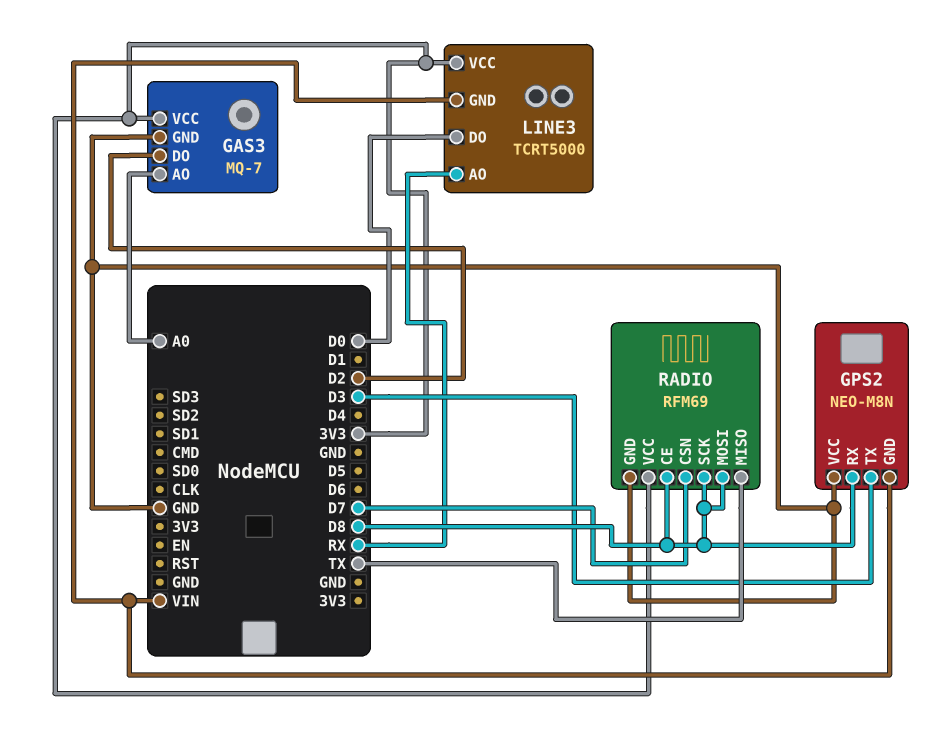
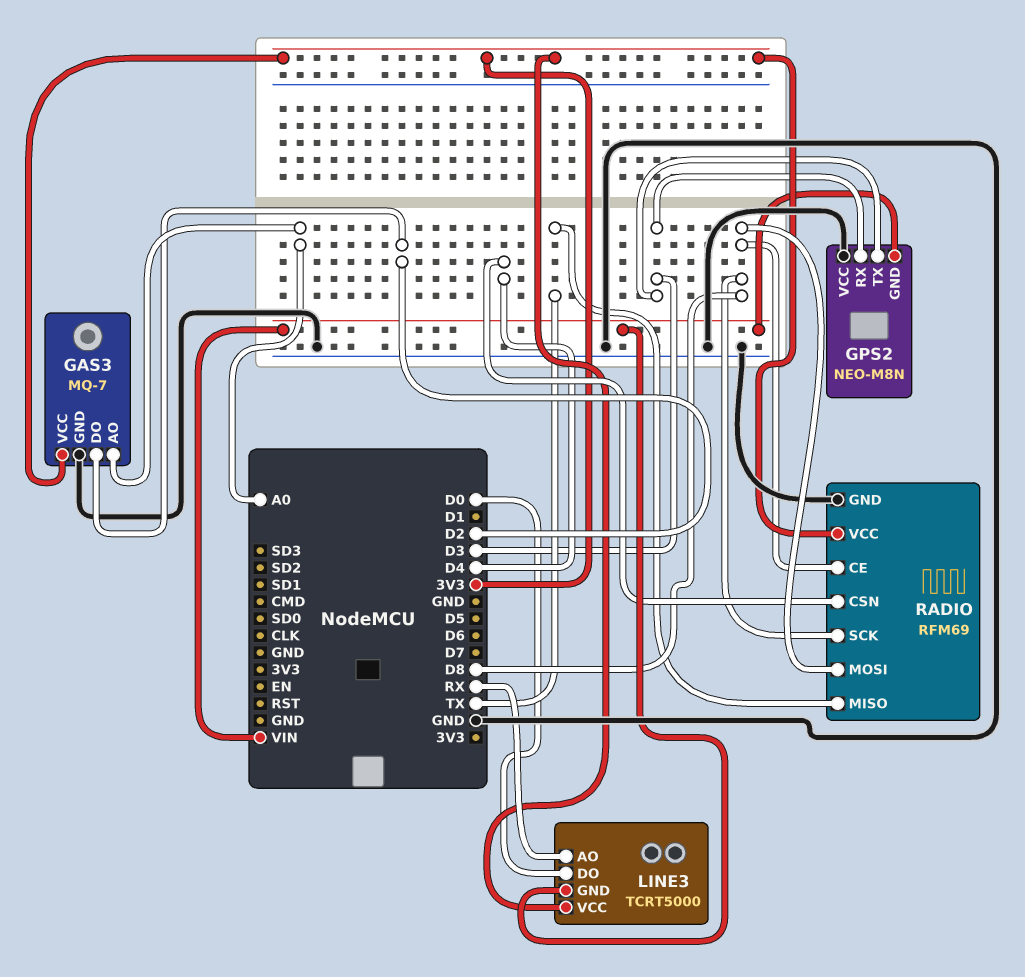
GPS2 pin RX: D8 -> D3
RADIO pin CSN: D7 -> D4

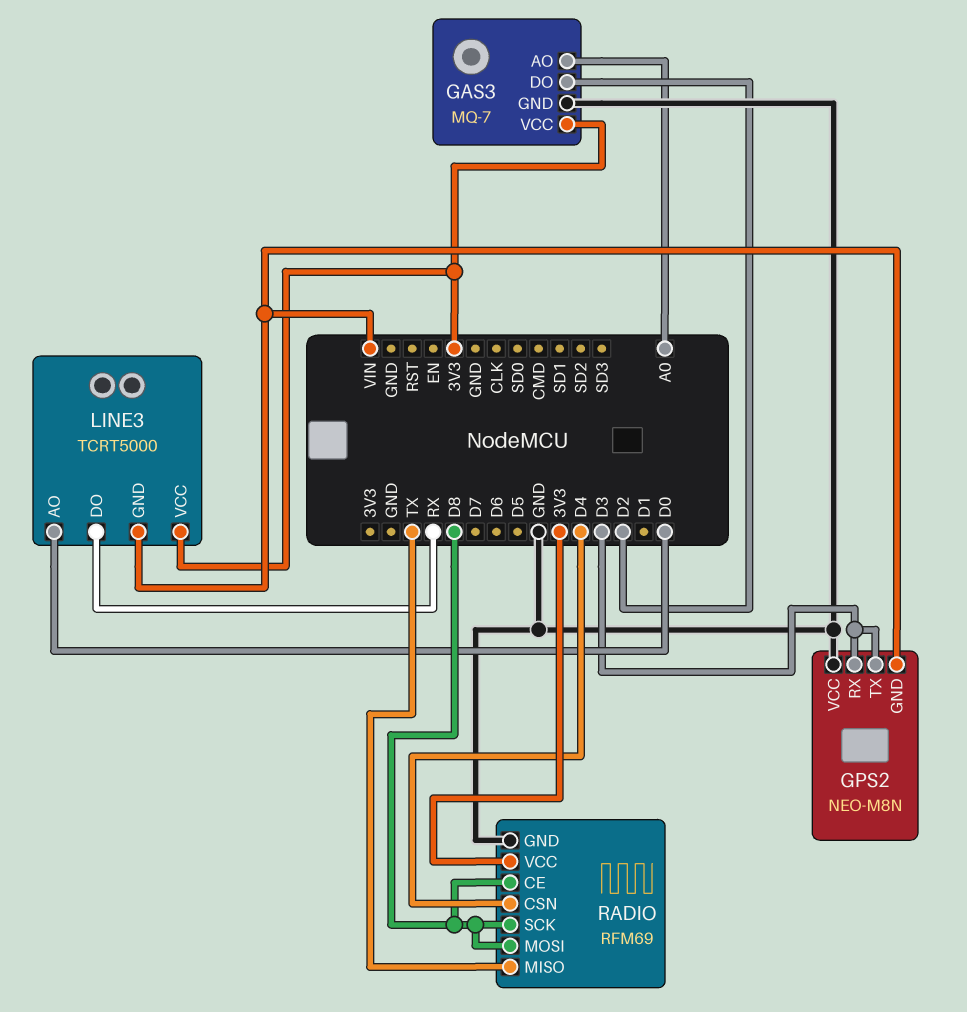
LINE3 pin AO: RX -> D0
LINE3 pin DO: D0 -> RX

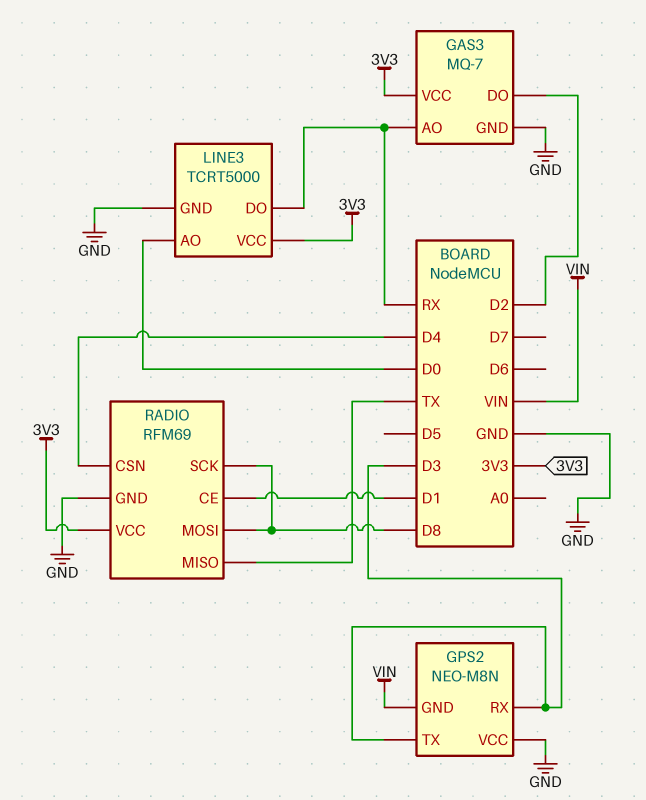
GAS3 pin AO: A0 -> RX
LINE3 pin GND: VIN -> GND
RADIO pin CE: D8 -> D1

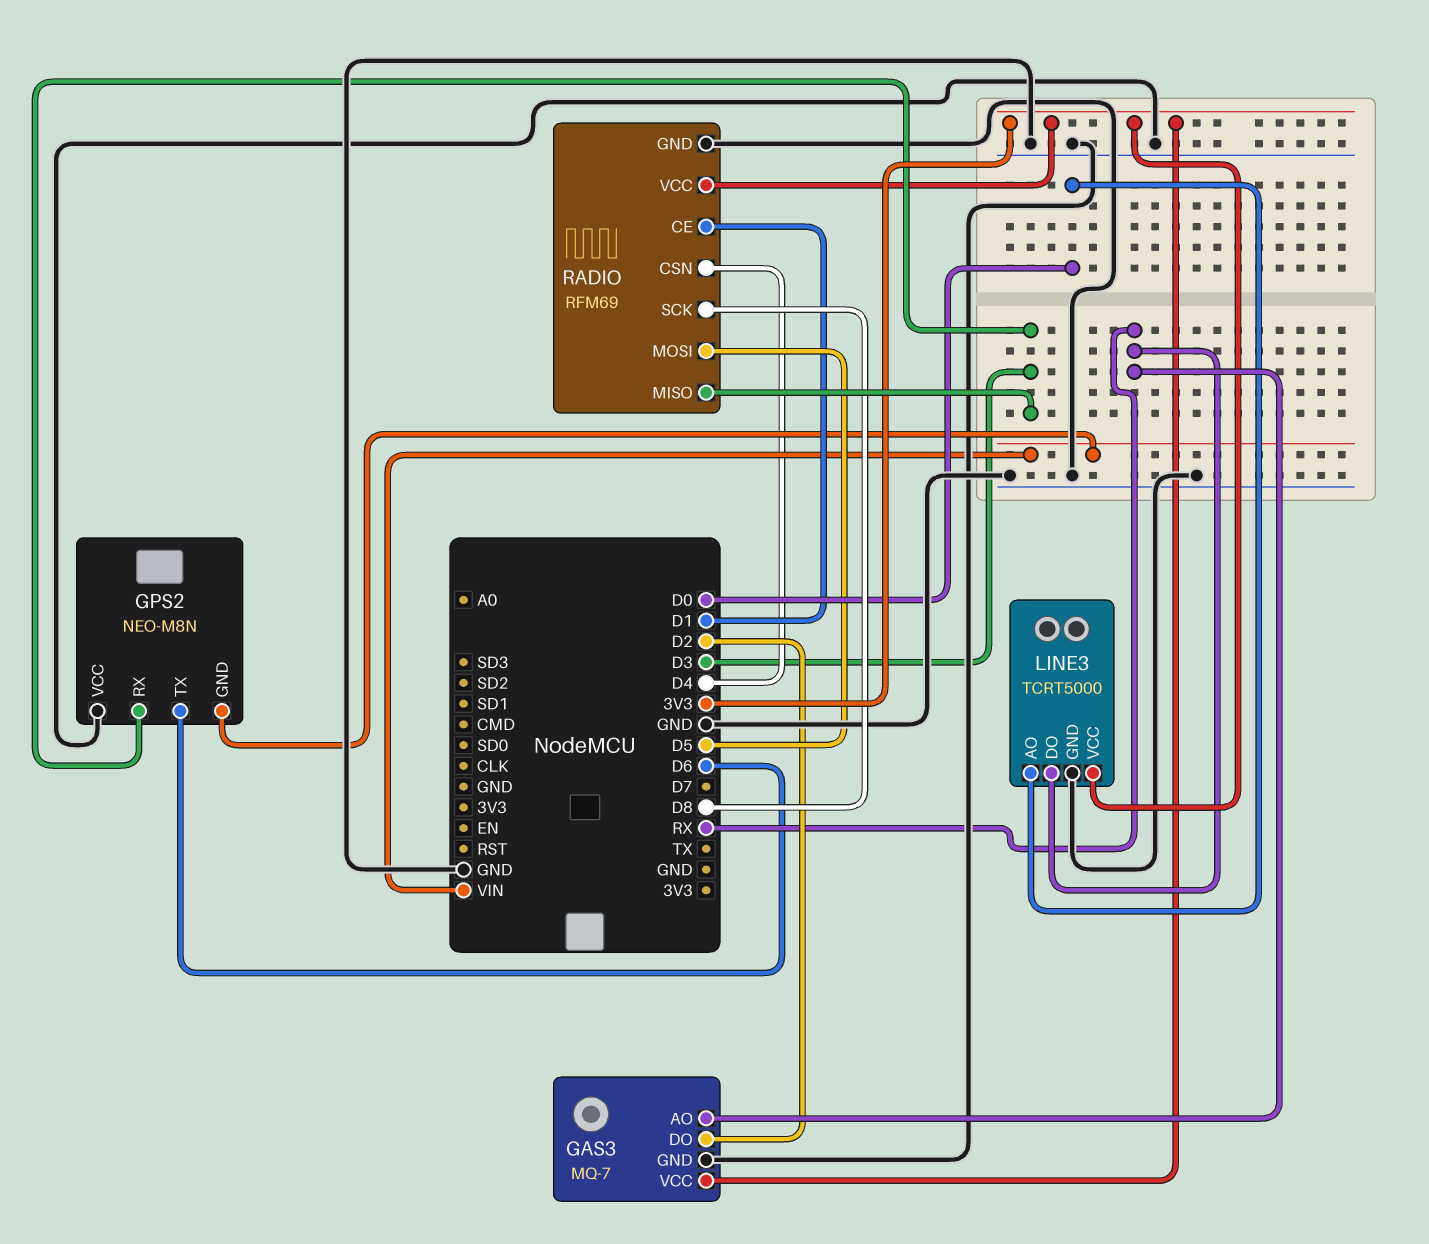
GPS2 pin TX: D3 -> D6
RADIO pin MISO: TX -> D3
RADIO pin MOSI: D8 -> D5

